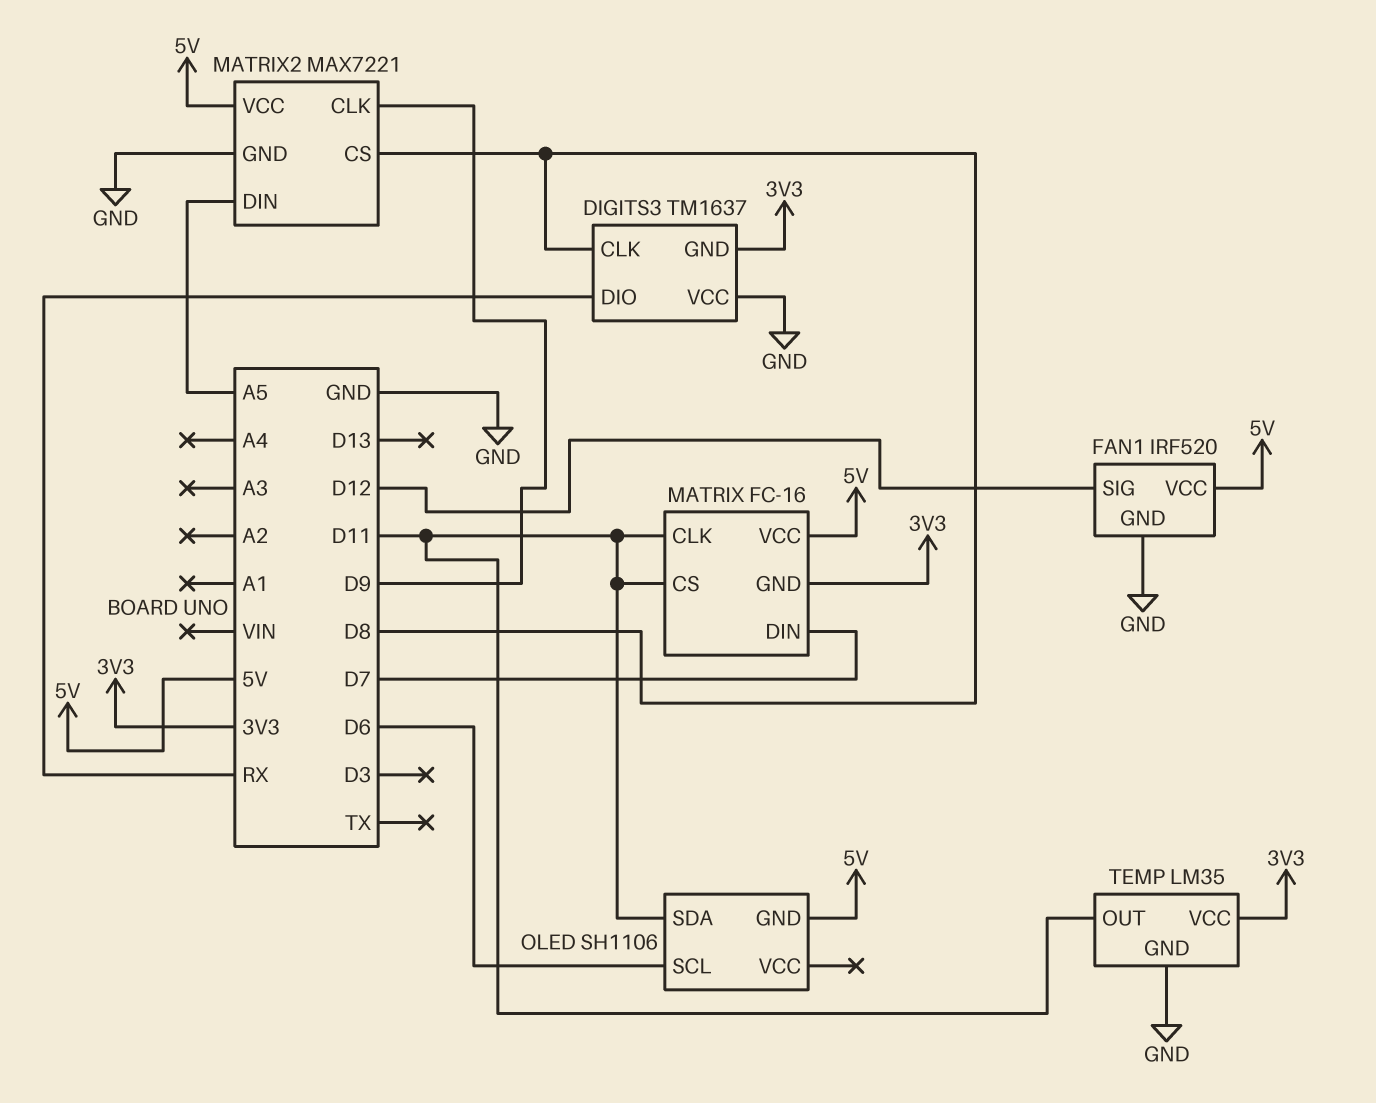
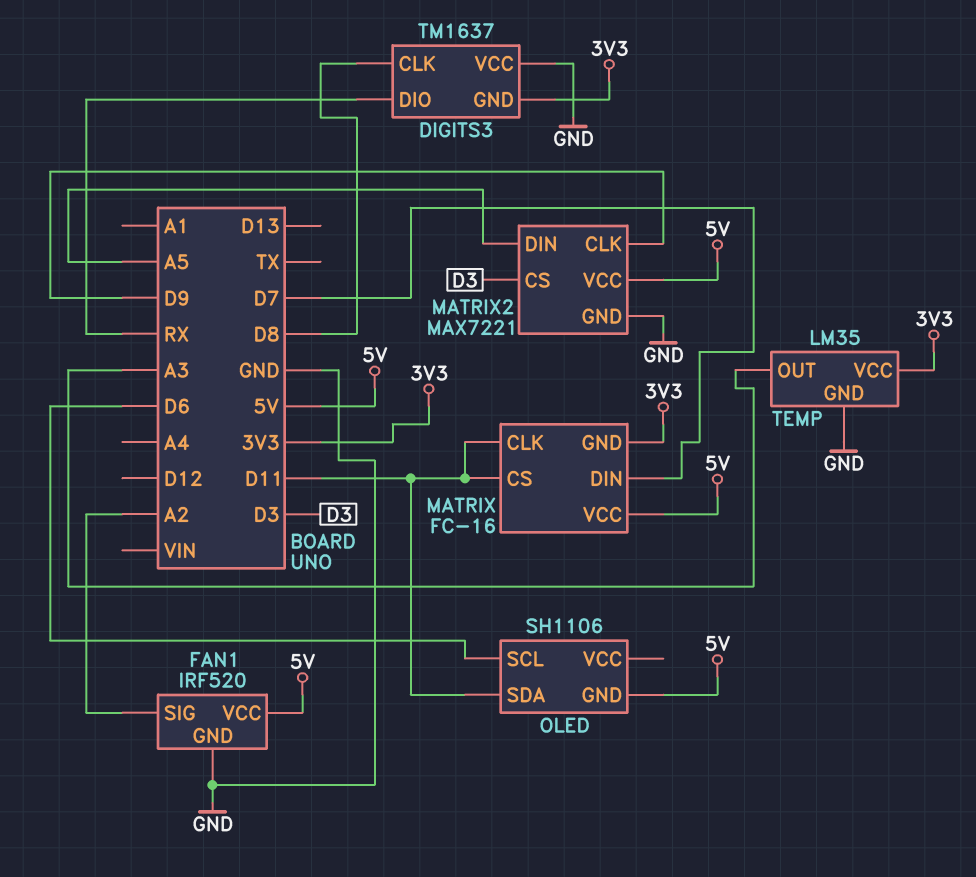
FAN1 pin SIG: D12 -> A2
MATRIX2 pin CS: D8 -> D3
TEMP pin OUT: D11 -> A3

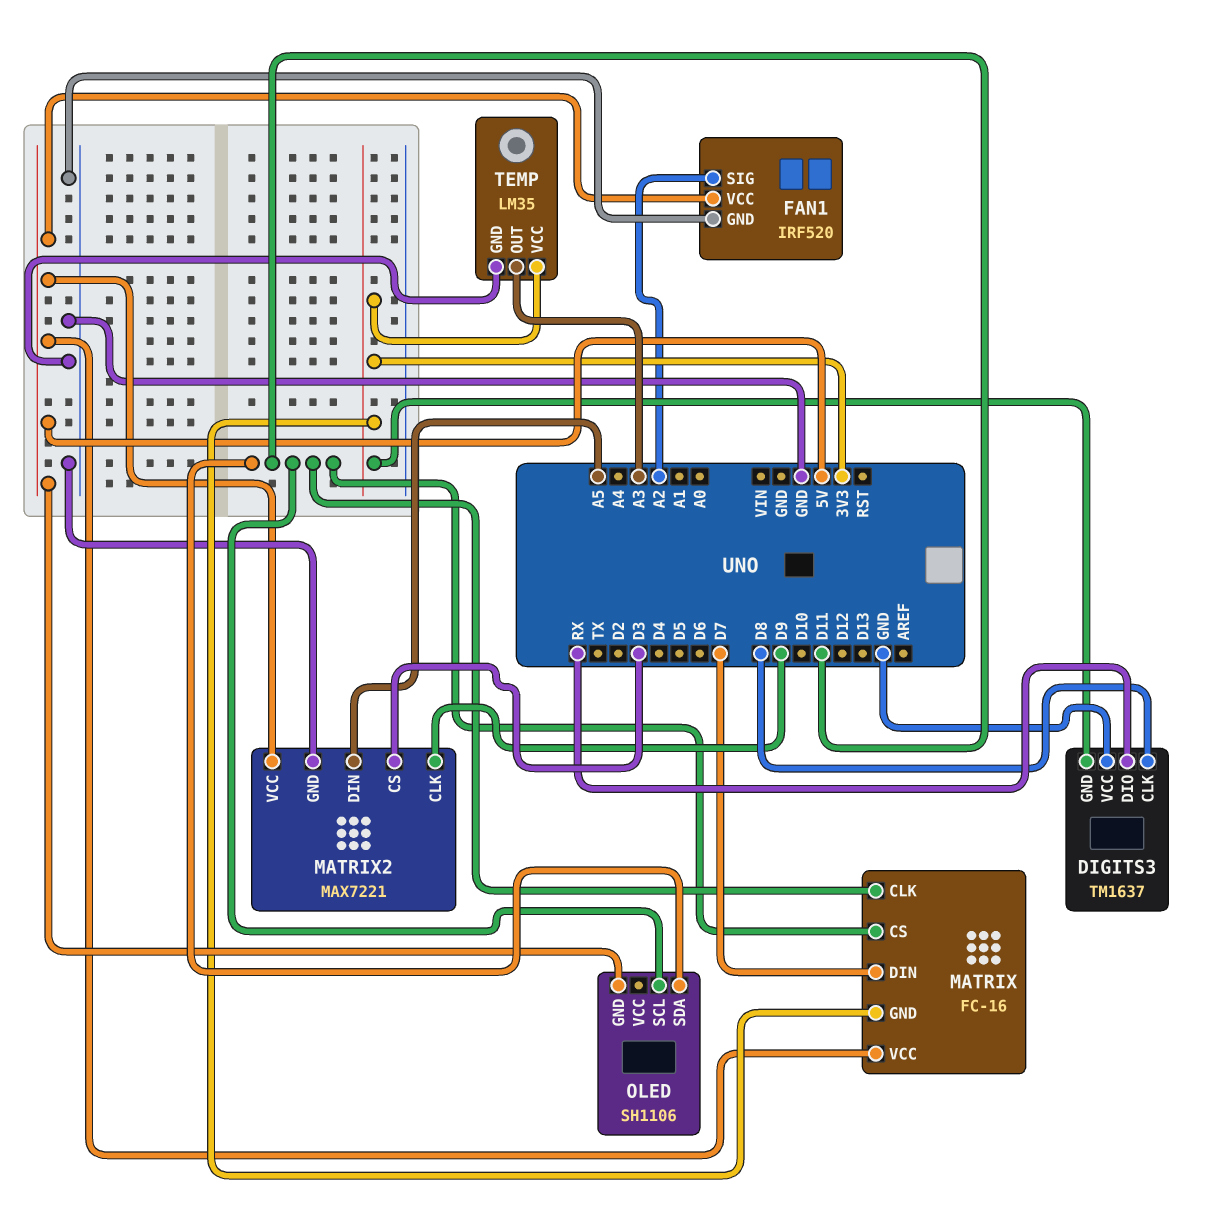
OLED pin SCL: D6 -> D11

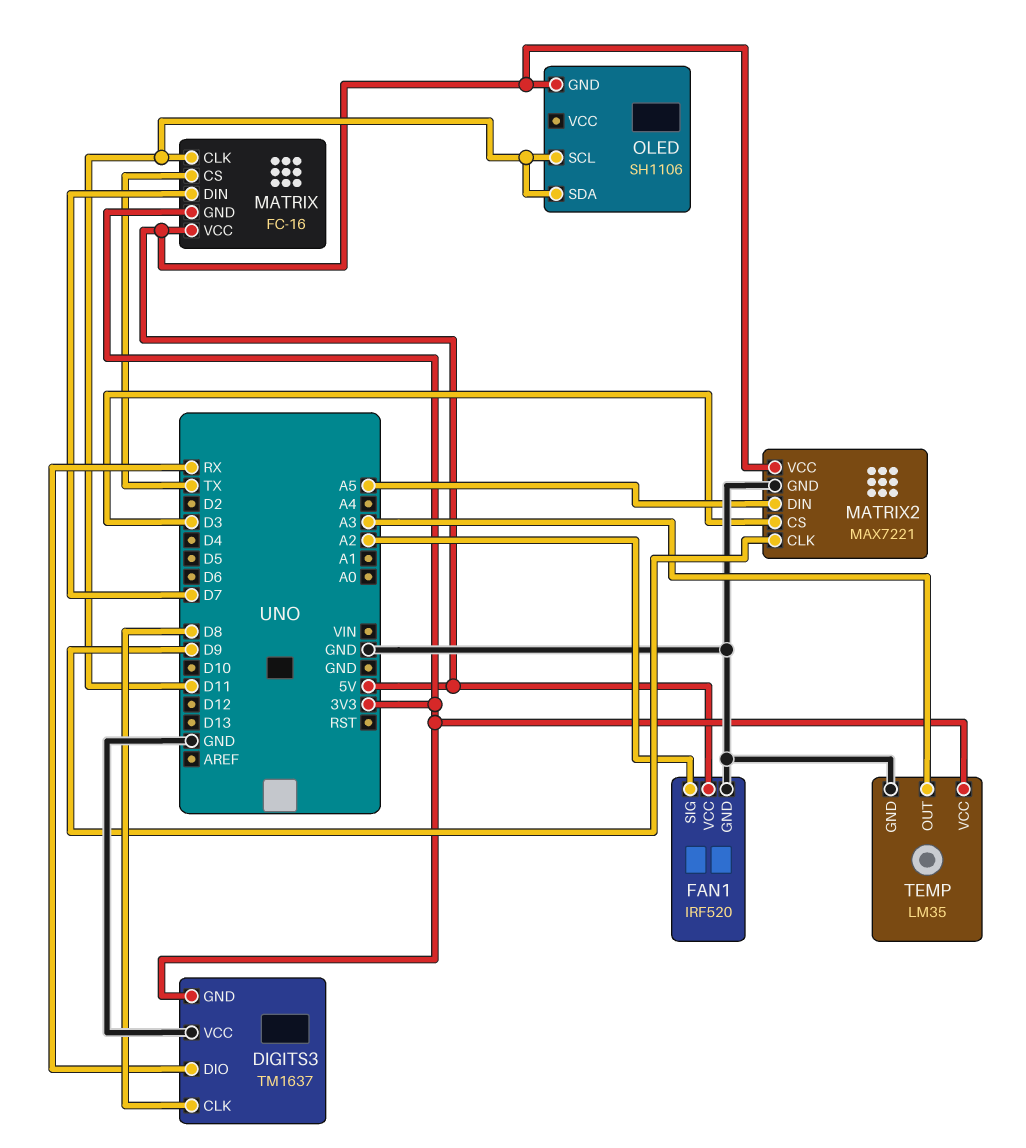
MATRIX pin CS: D11 -> TX

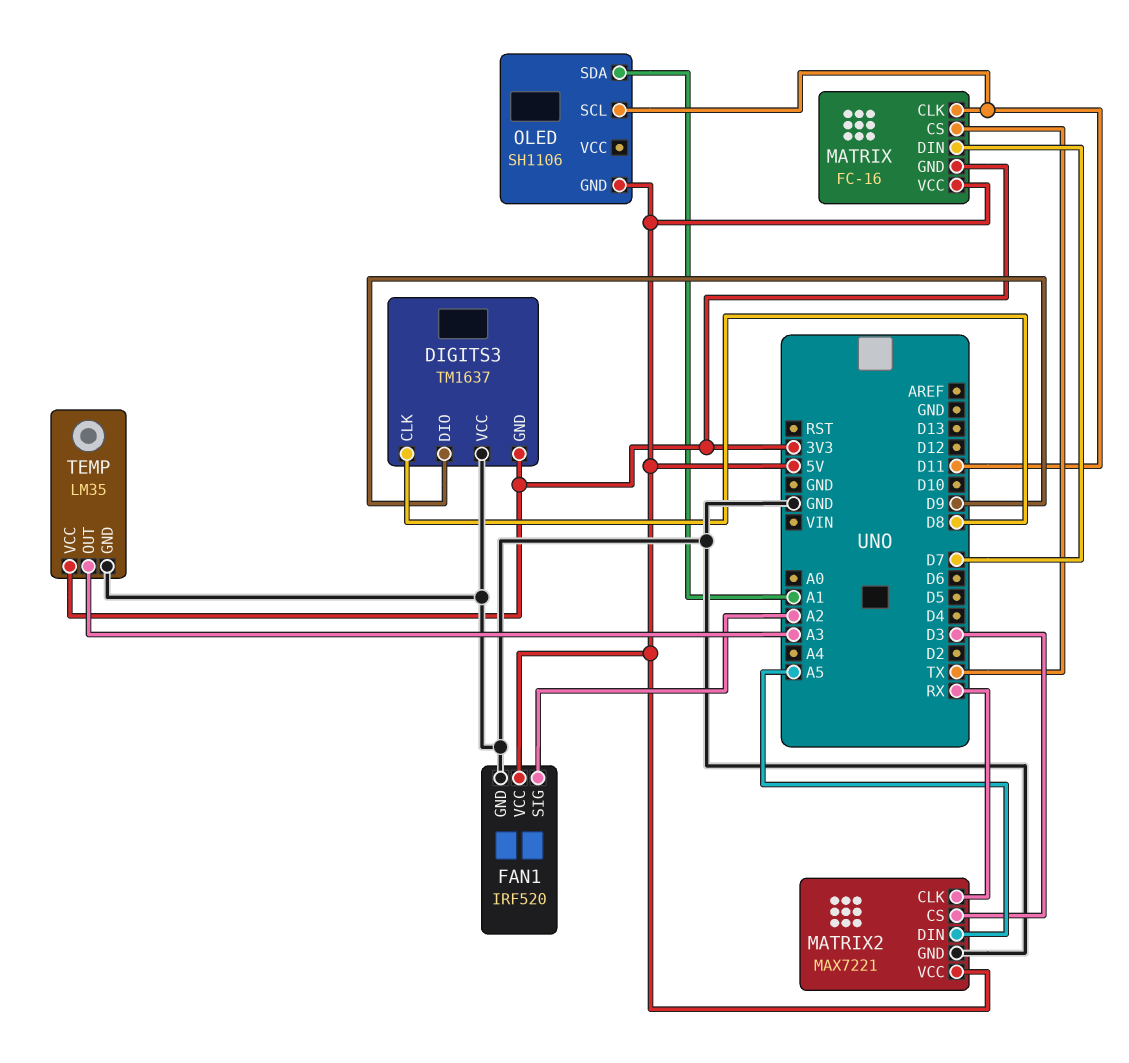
DIGITS3 pin DIO: RX -> D9
MATRIX2 pin CLK: D9 -> RX
OLED pin SDA: D11 -> A1

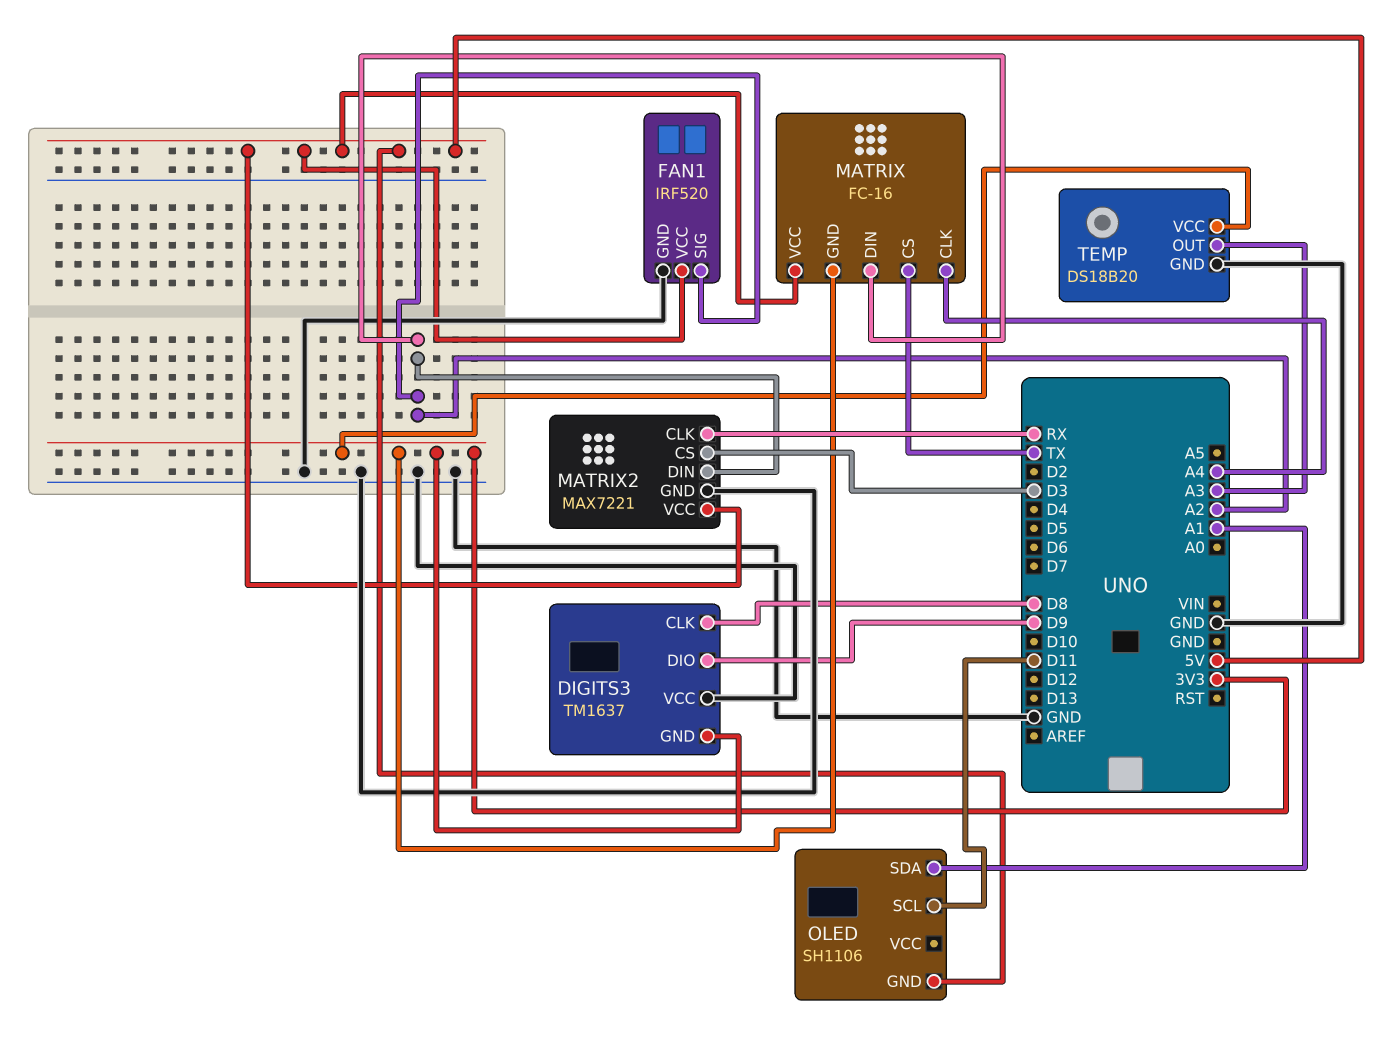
MATRIX pin CLK: D11 -> A4
MATRIX pin DIN: D7 -> A2
MATRIX2 pin DIN: A5 -> A2
TEMP: LM35 -> DS18B20

